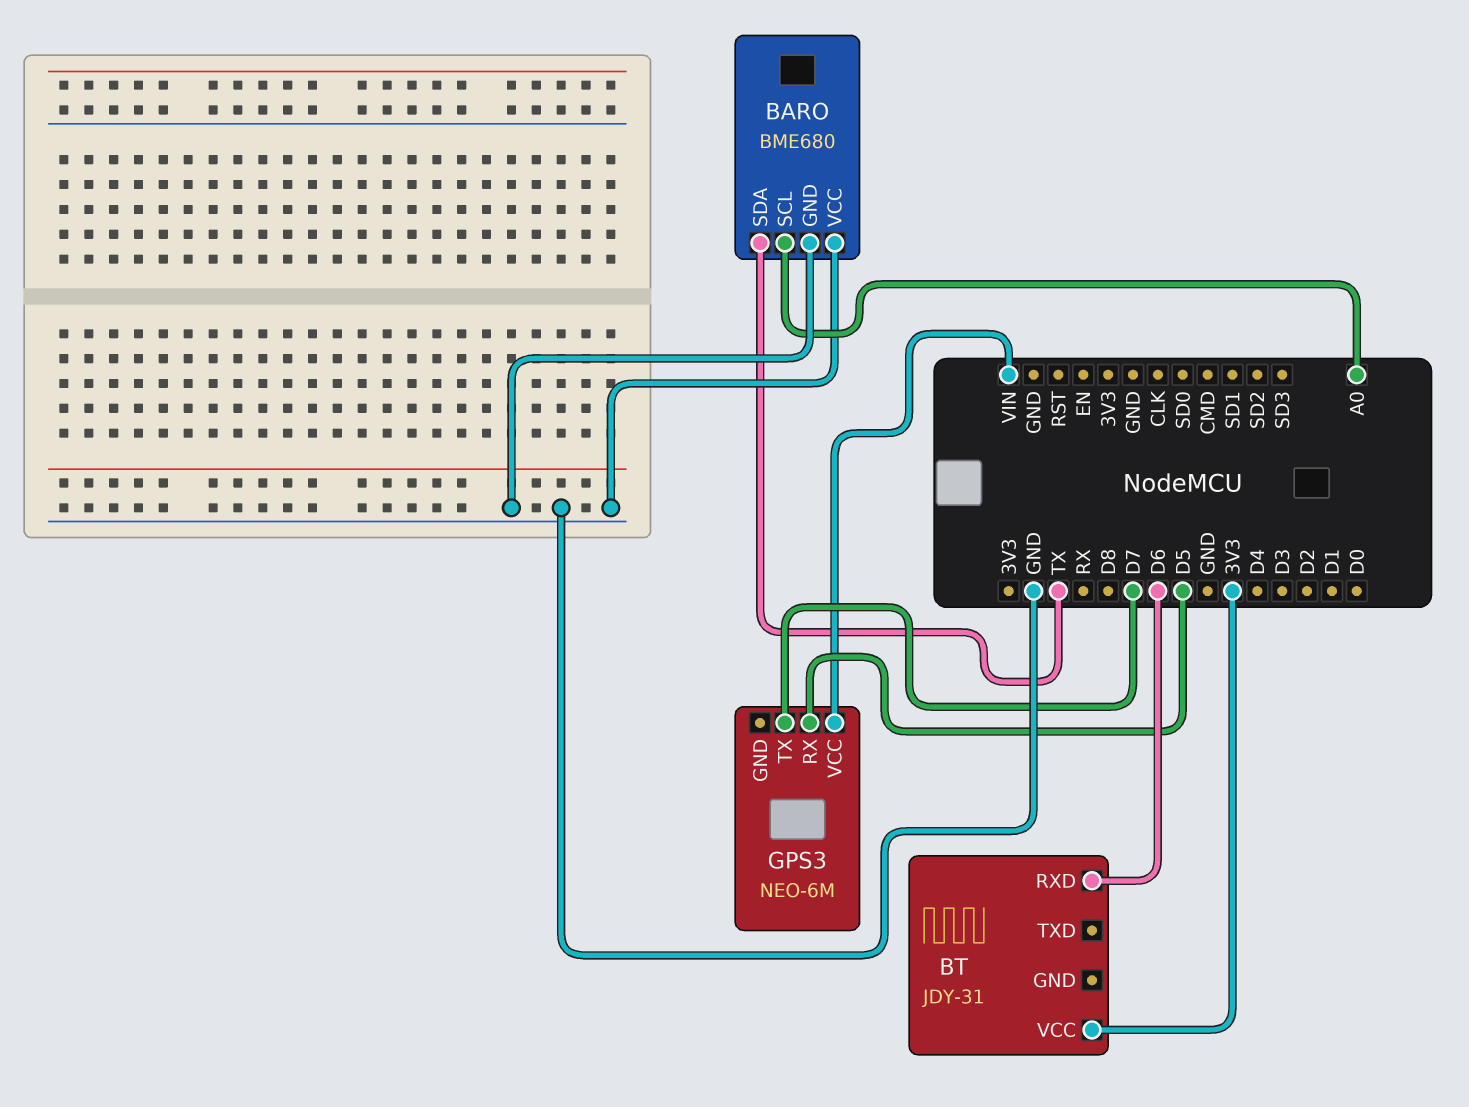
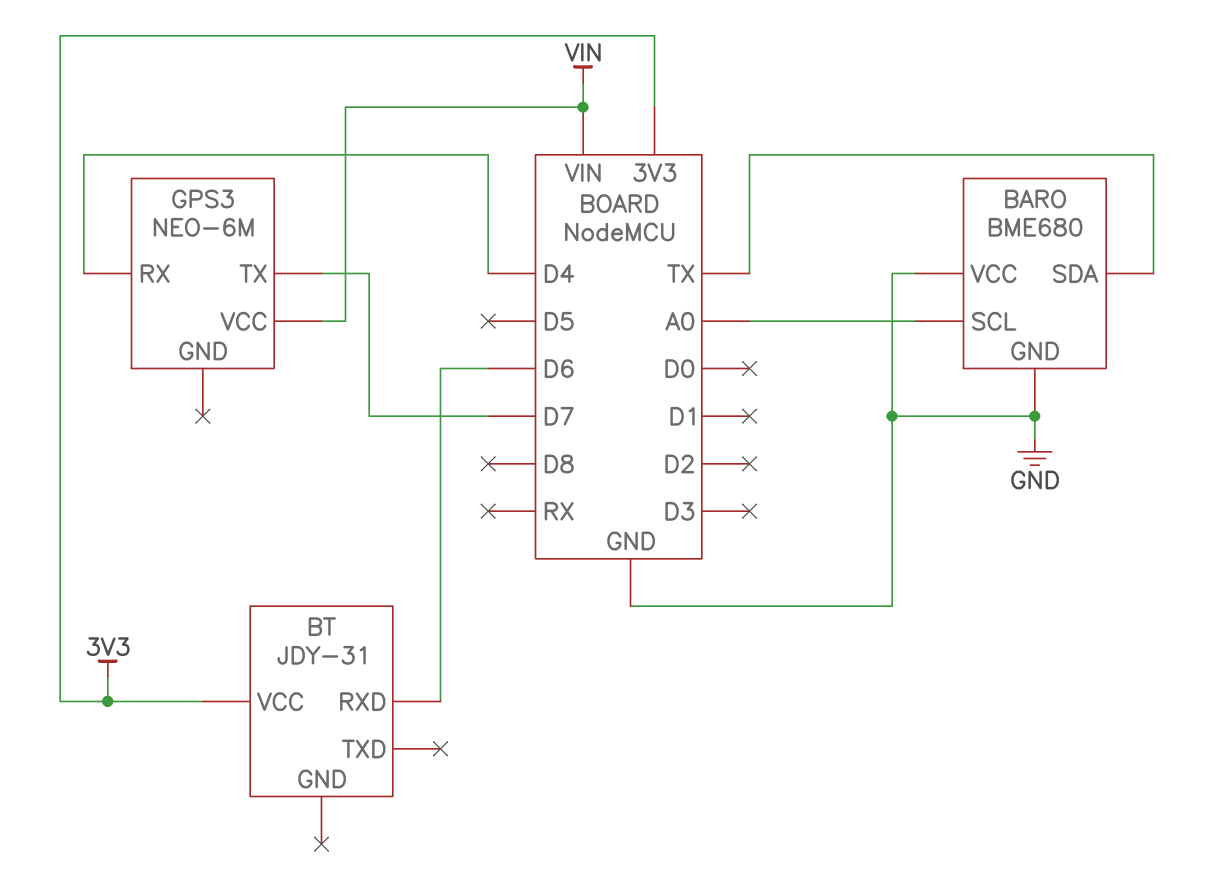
GPS3 pin RX: D5 -> D4

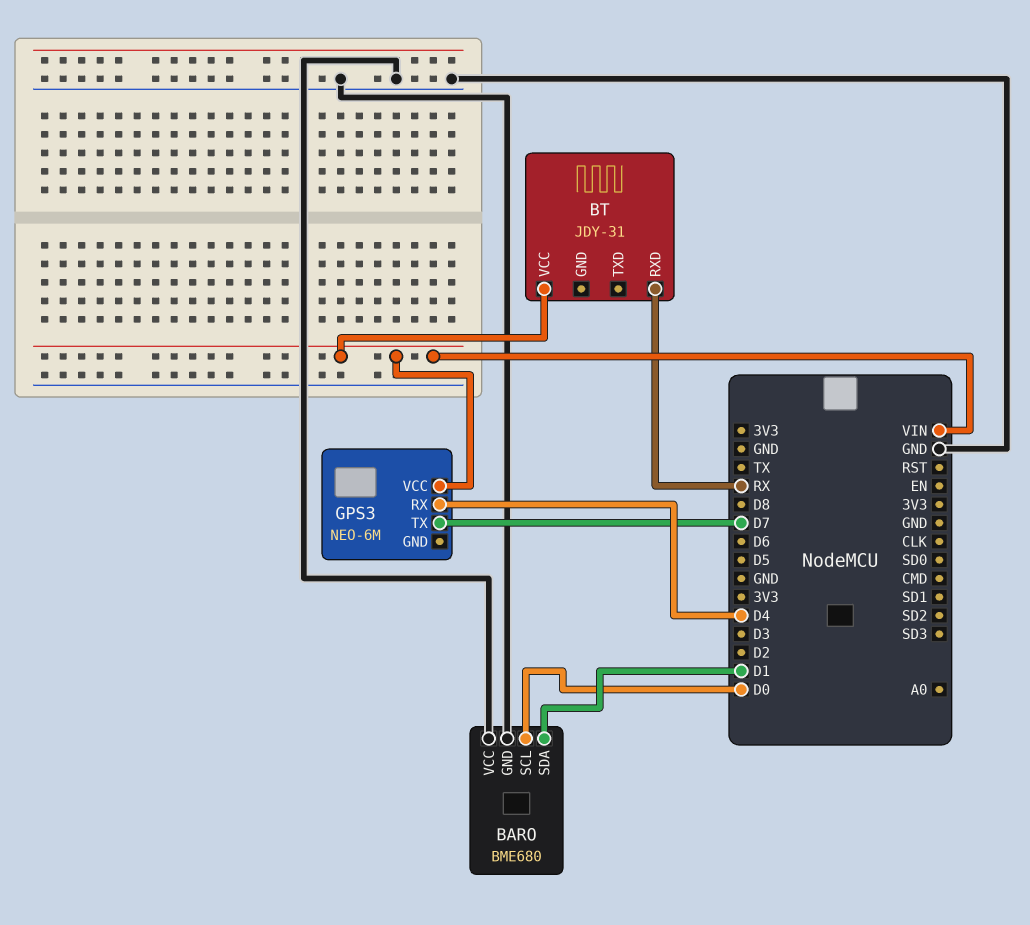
BARO pin SCL: A0 -> D0
BARO pin SDA: TX -> D1
BT pin RXD: D6 -> RX
BT pin VCC: 3V3 -> VIN

